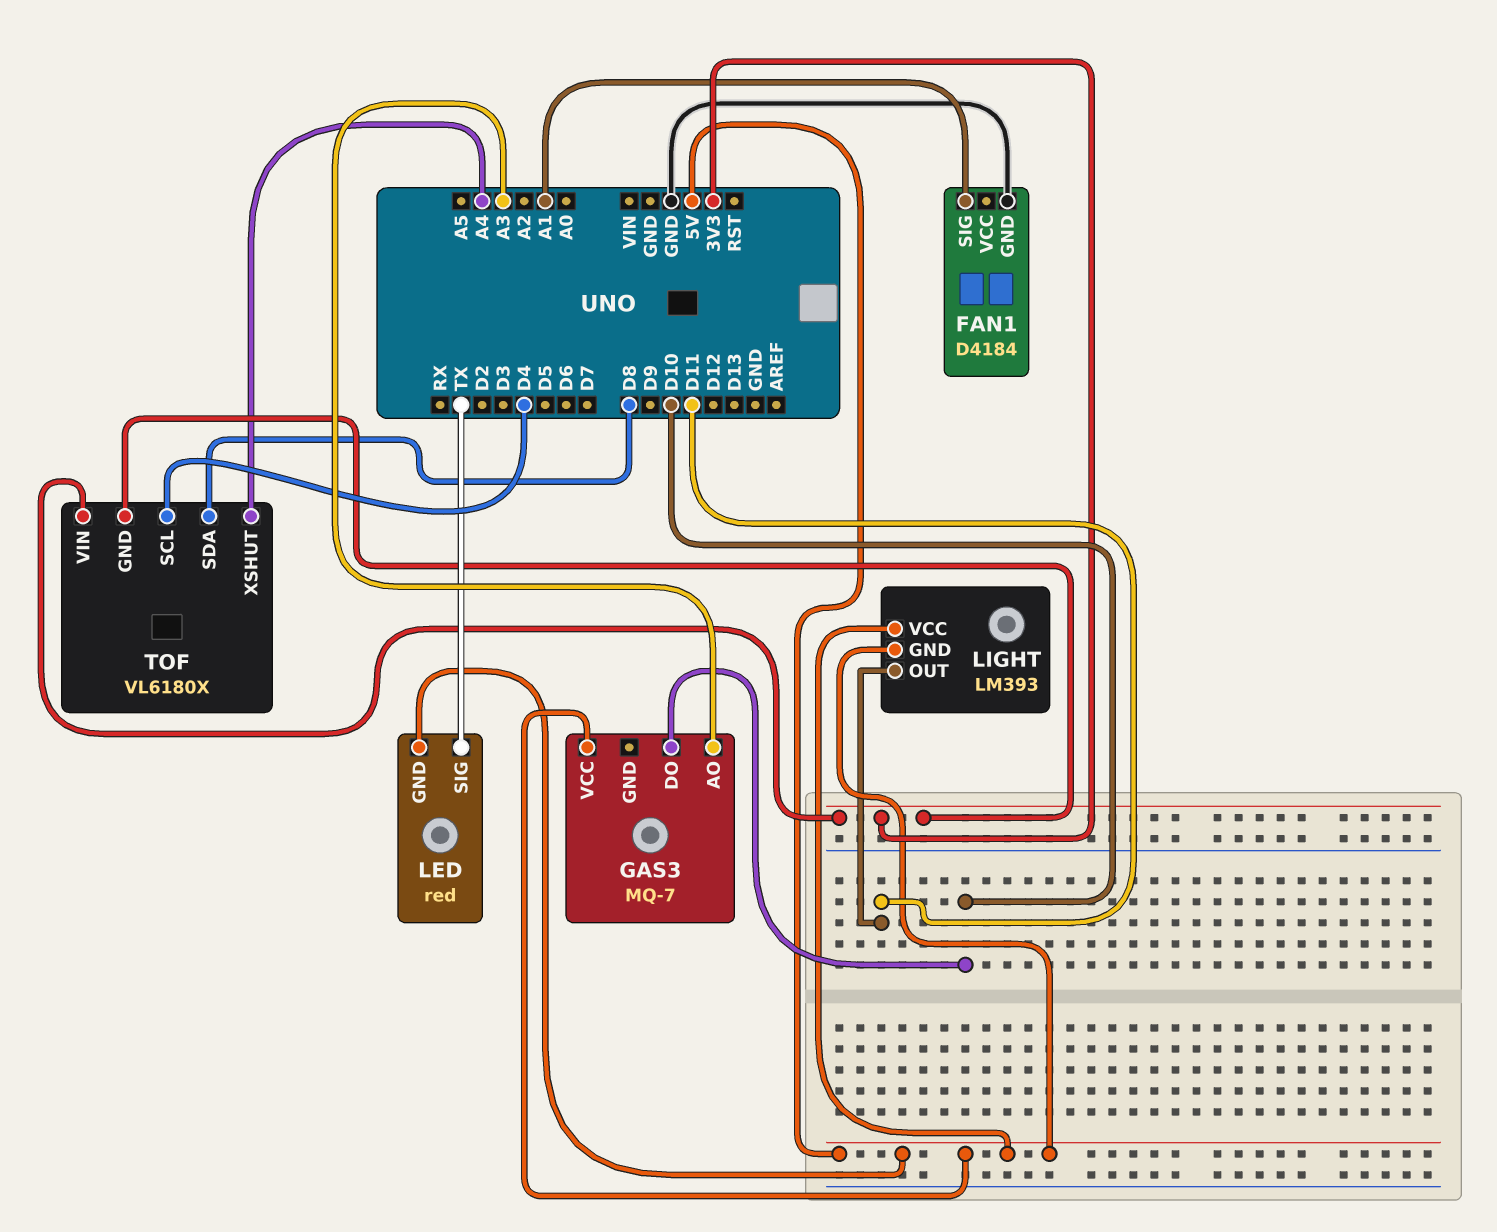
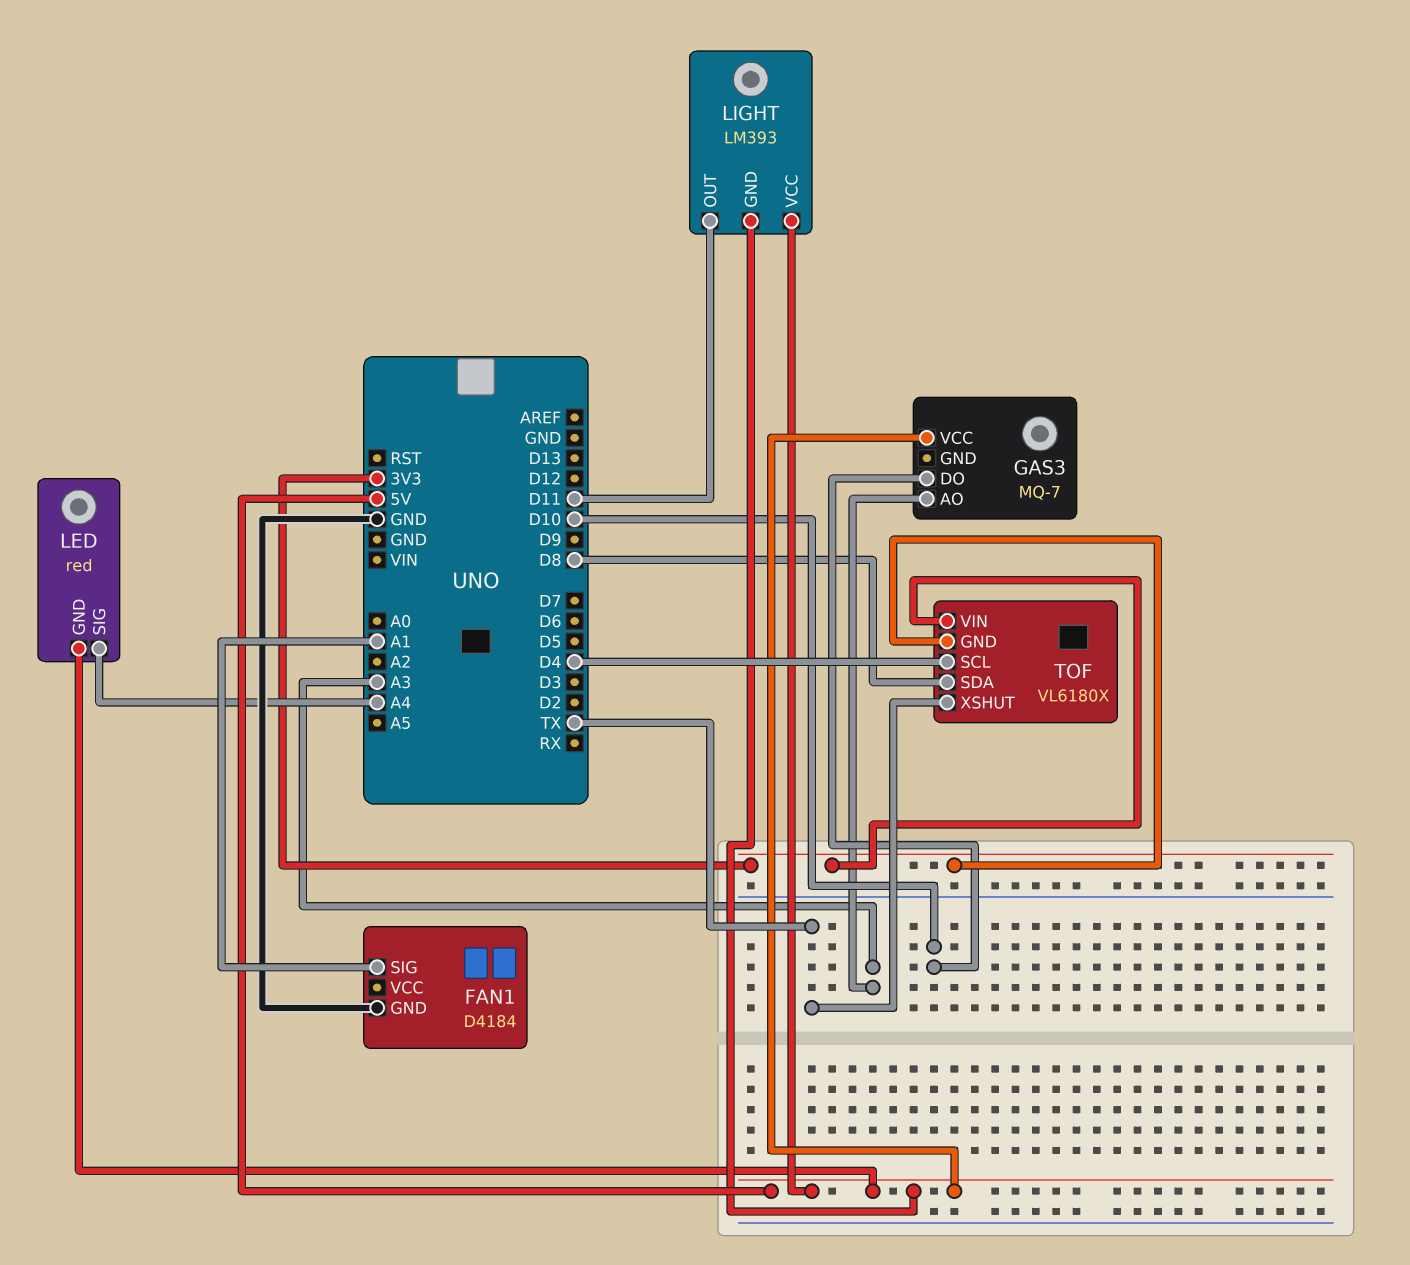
LED pin SIG: TX -> A4
TOF pin XSHUT: A4 -> TX

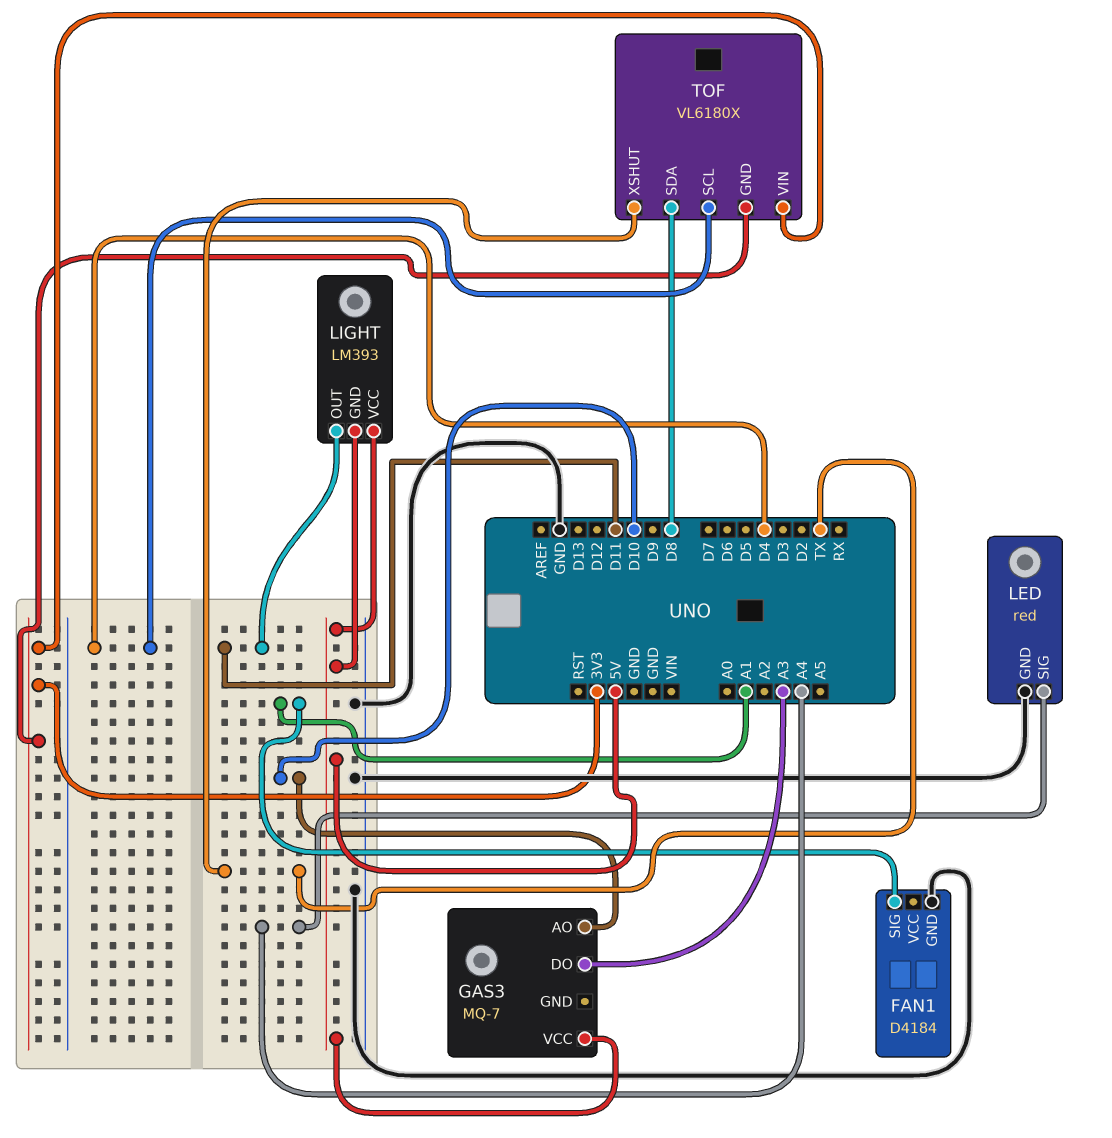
GAS3 pin AO: A3 -> D10
GAS3 pin DO: D10 -> A3
LED pin GND: 5V -> GND

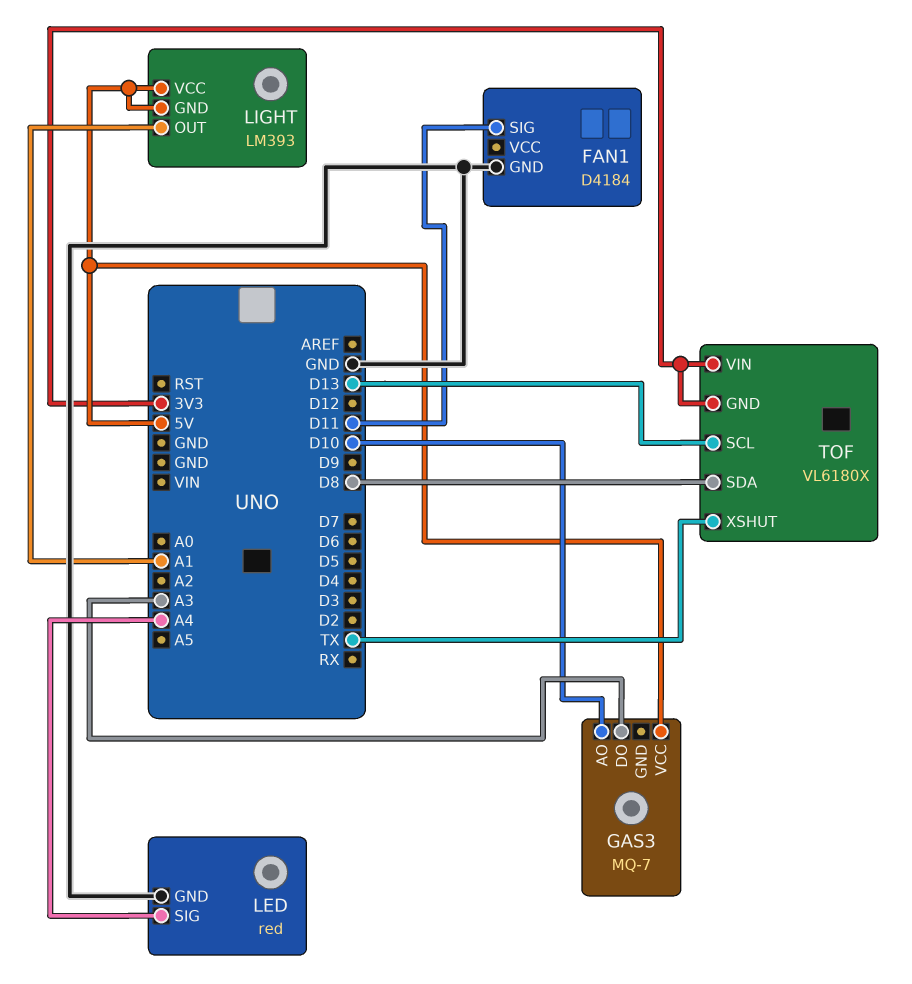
FAN1 pin SIG: A1 -> D11
LIGHT pin OUT: D11 -> A1
TOF pin SCL: D4 -> D13

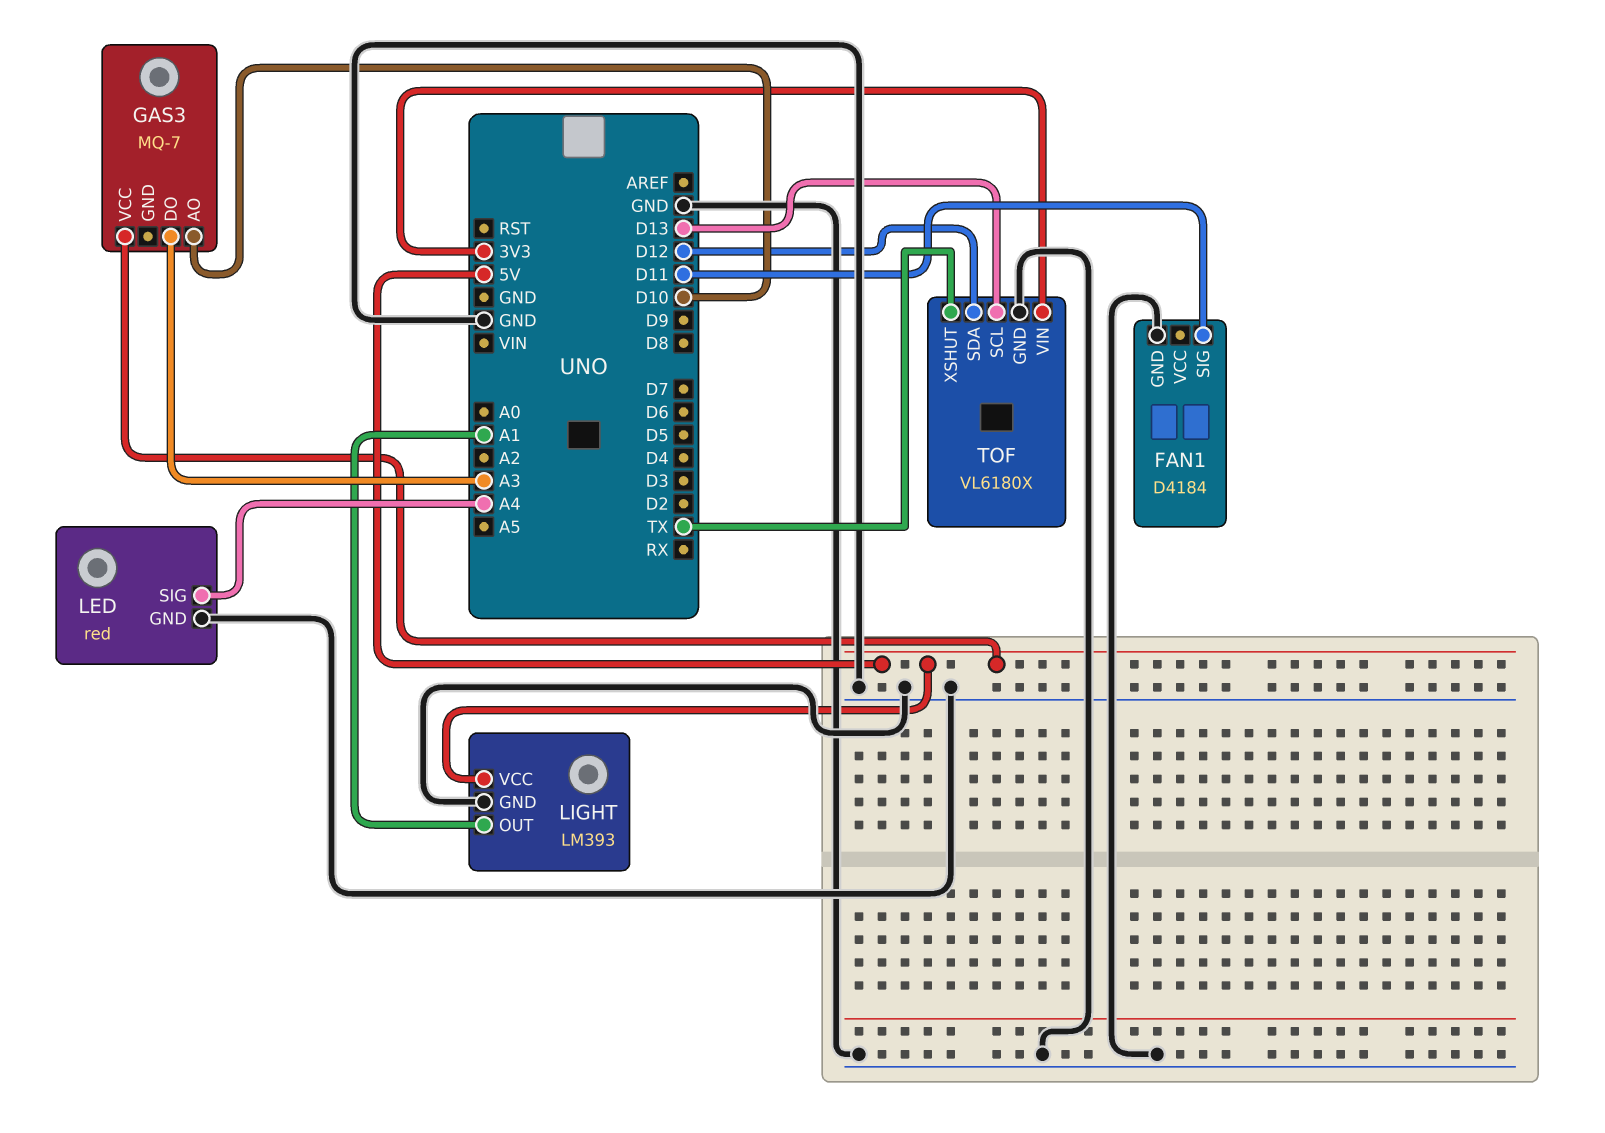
LIGHT pin GND: 5V -> GND
TOF pin GND: 3V3 -> GND
TOF pin SDA: D8 -> D12

